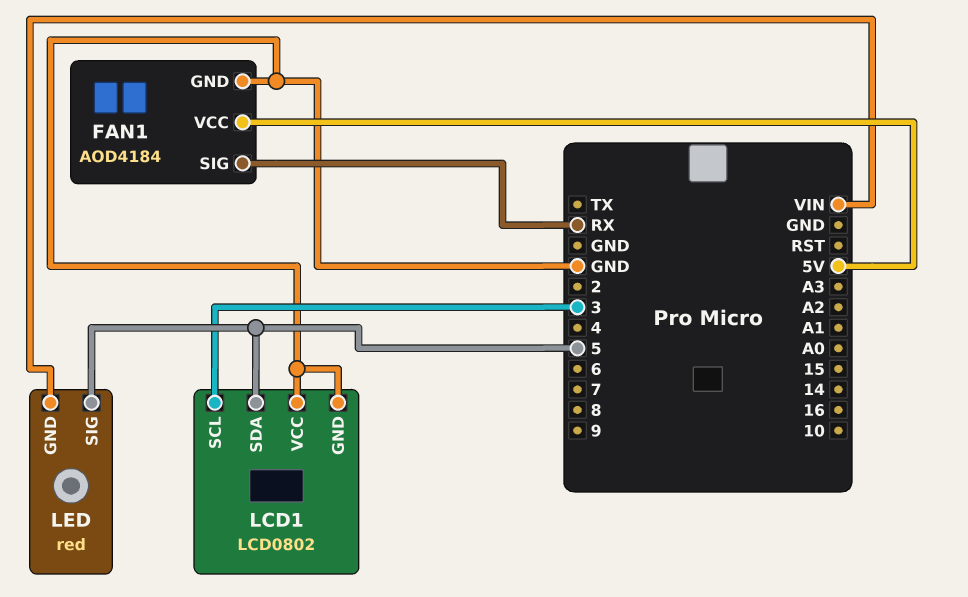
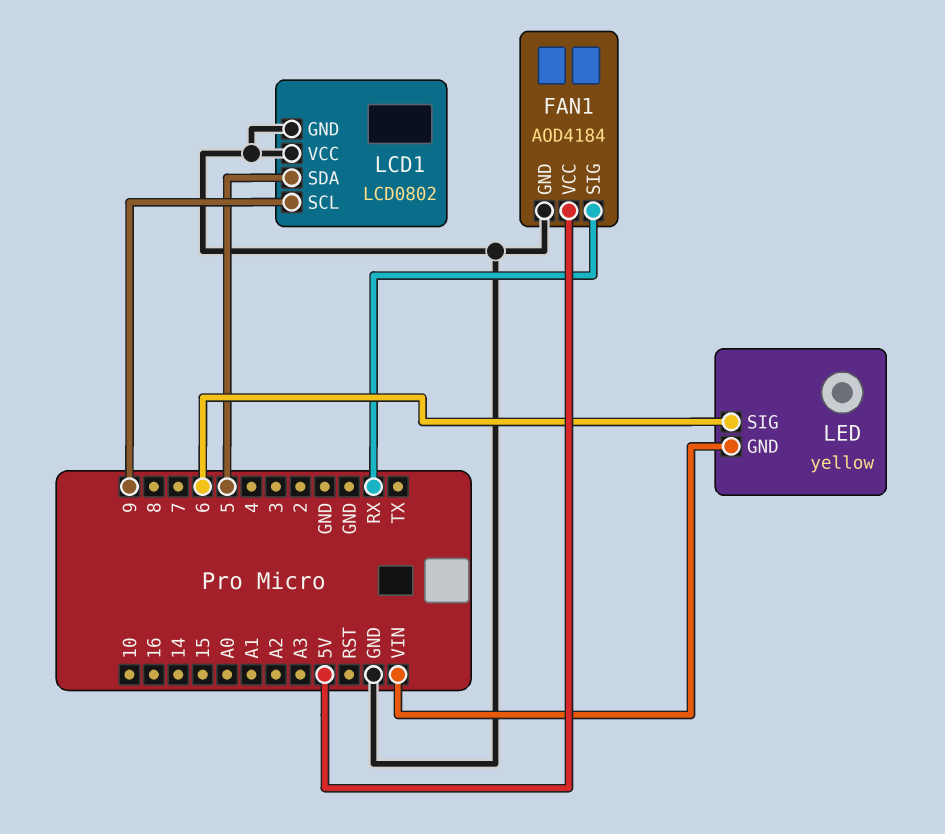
LCD1 pin SCL: 3 -> 9
LED: red -> yellow
LED pin SIG: 5 -> 6

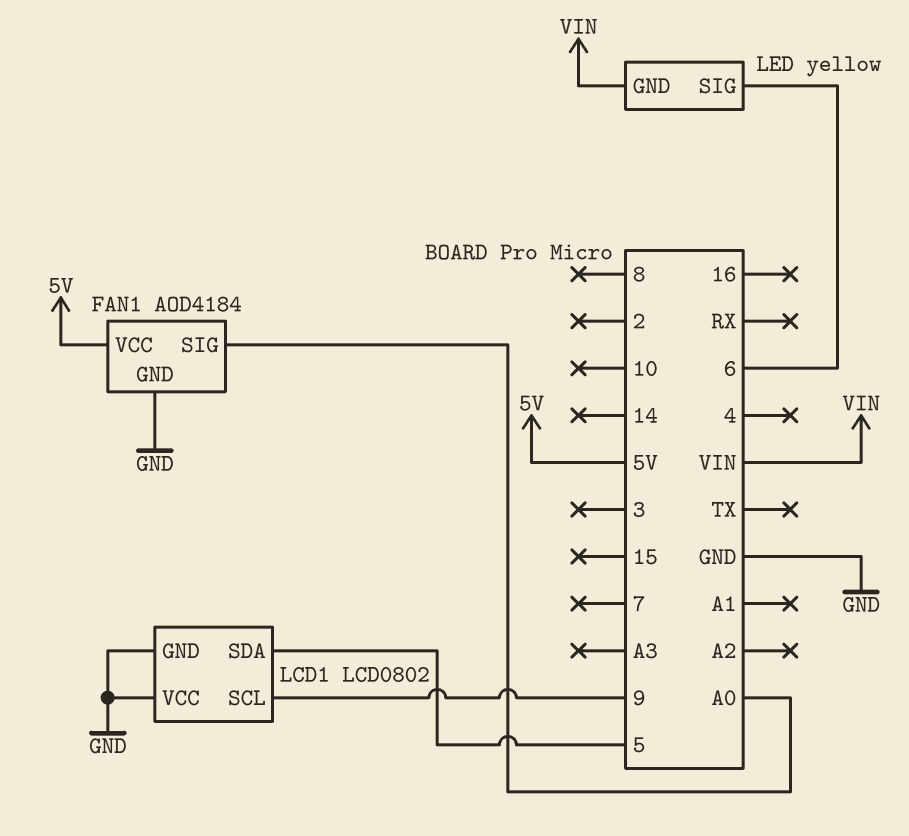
FAN1 pin SIG: RX -> A0

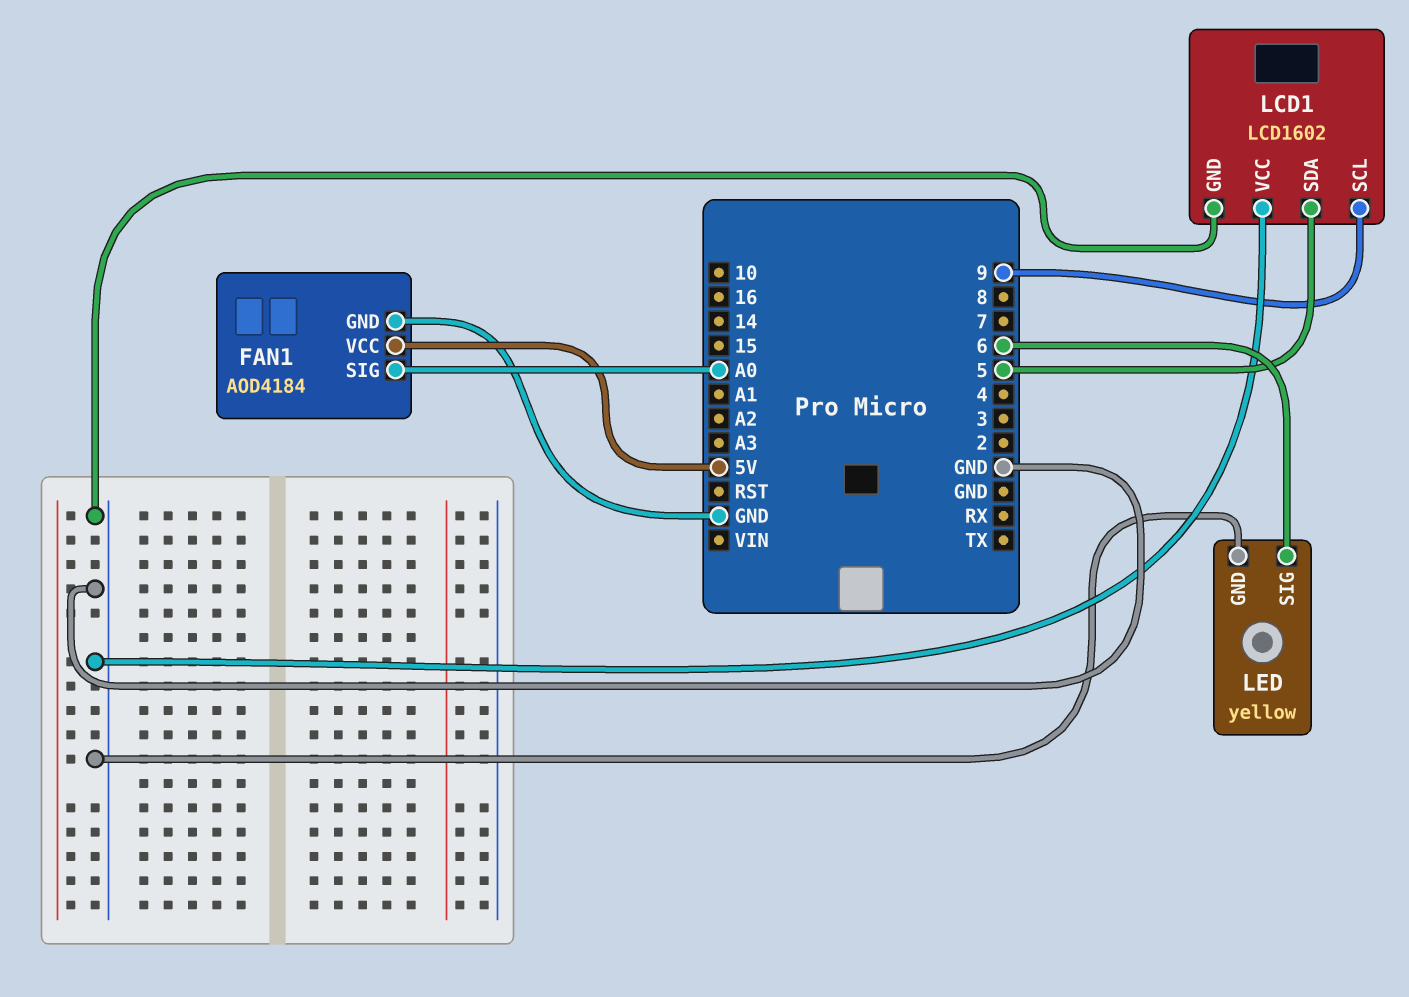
LCD1: LCD0802 -> LCD1602
LED pin GND: VIN -> GND

